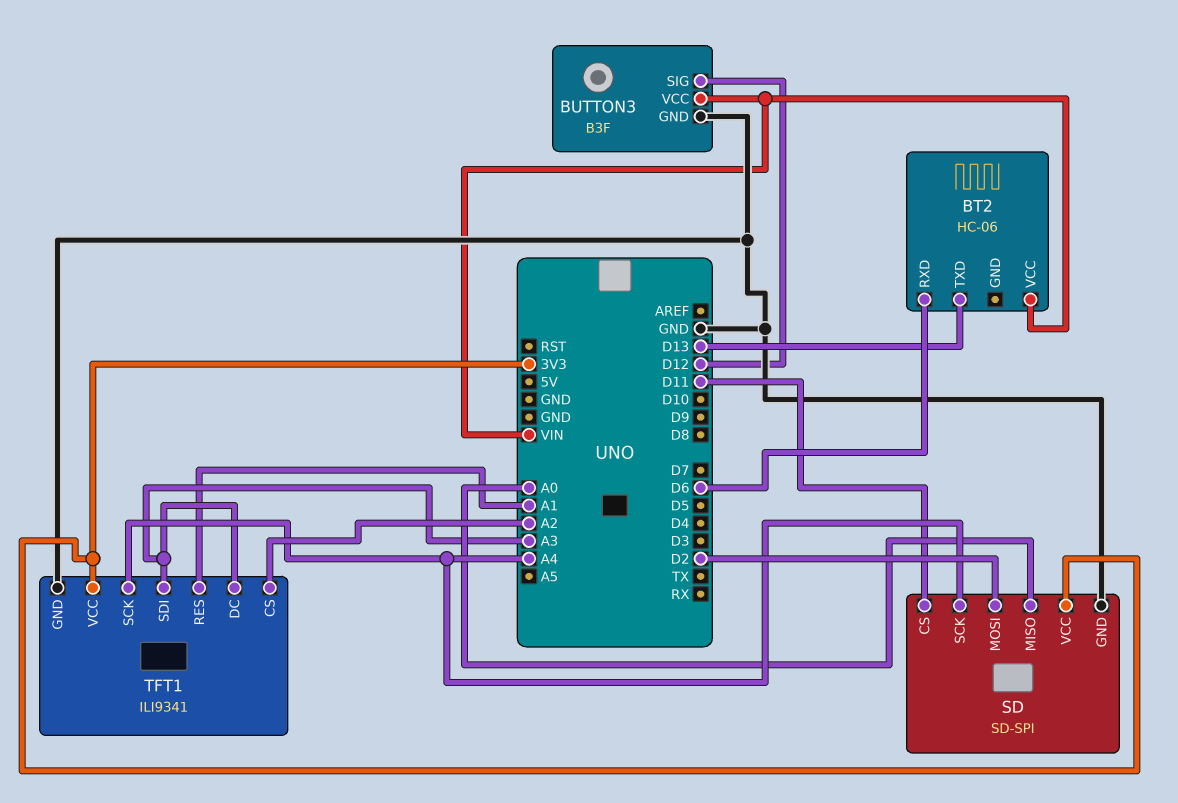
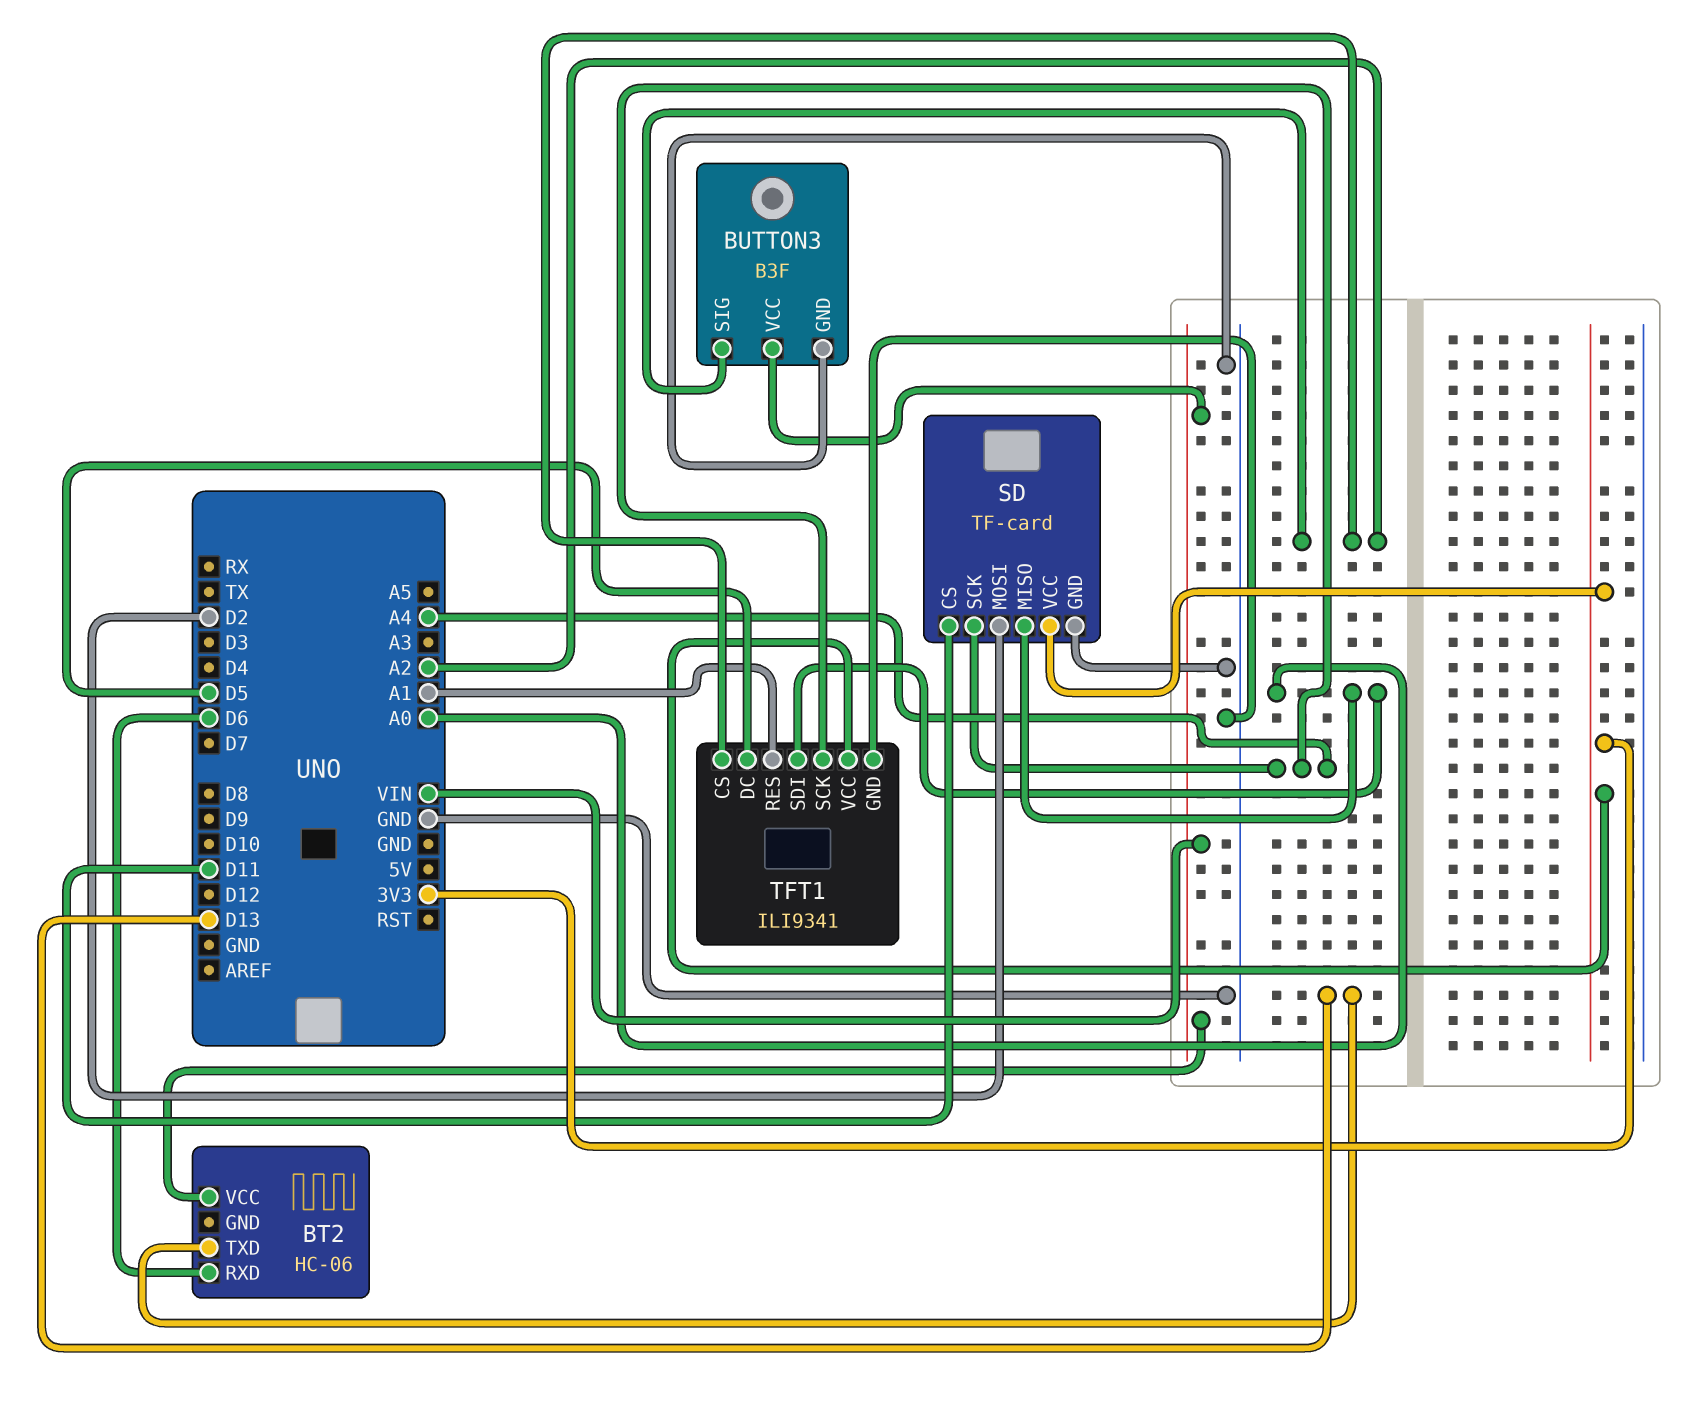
BUTTON3 pin SIG: D12 -> A2
SD: SD-SPI -> TF-card
TFT1 pin DC: A3 -> D5
TFT1 pin SDI: A3 -> A0

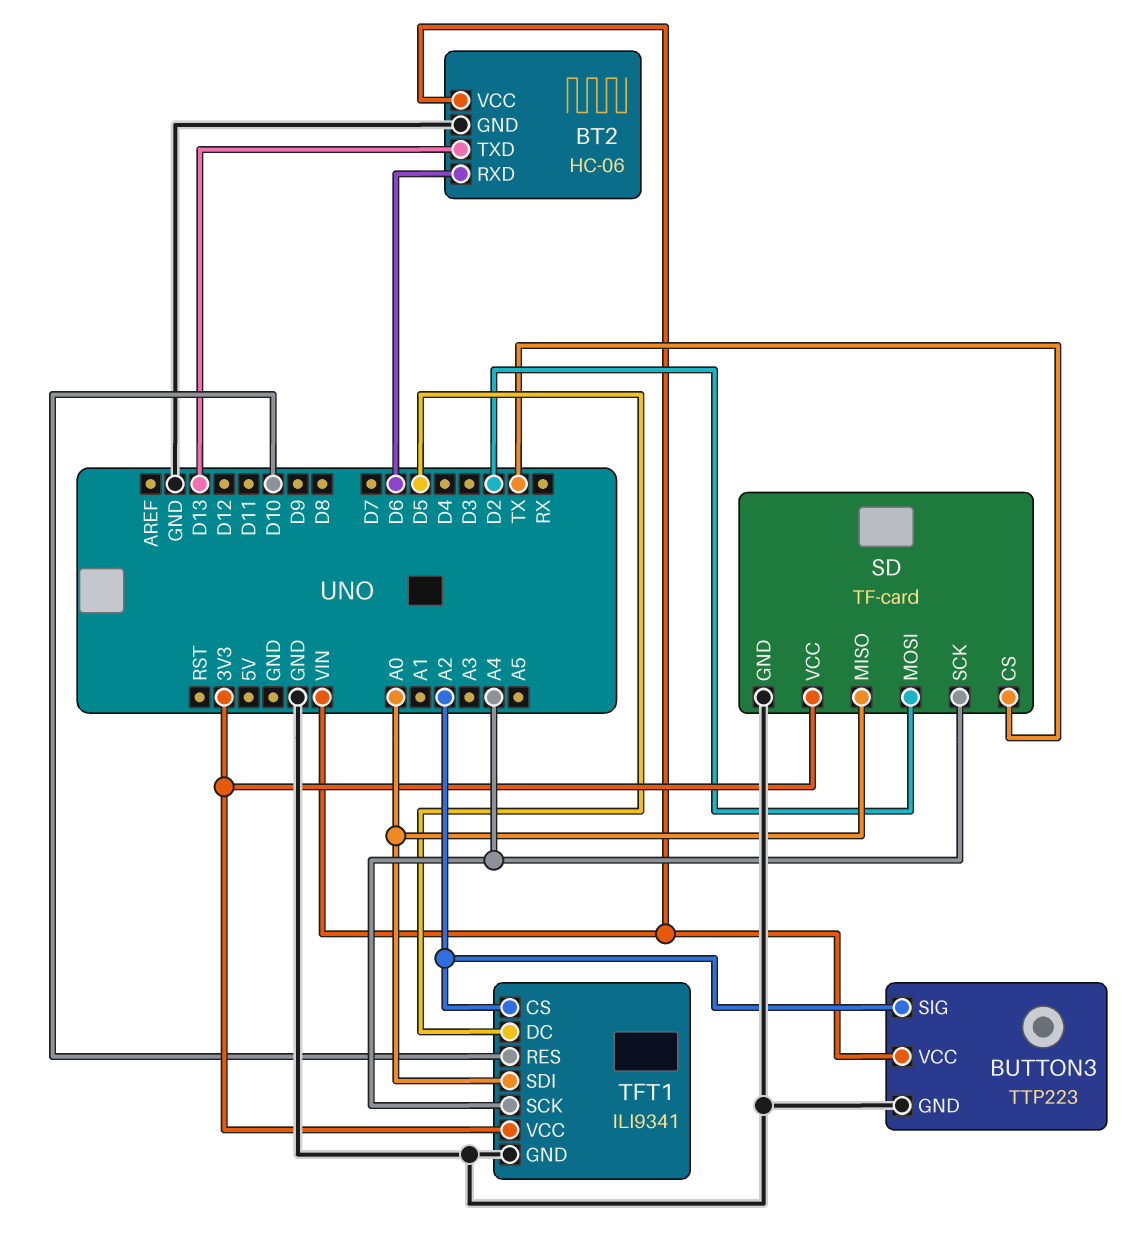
BT2 pin GND: none -> GND
BUTTON3: B3F -> TTP223
SD pin CS: D11 -> TX
TFT1 pin RES: A1 -> D10

